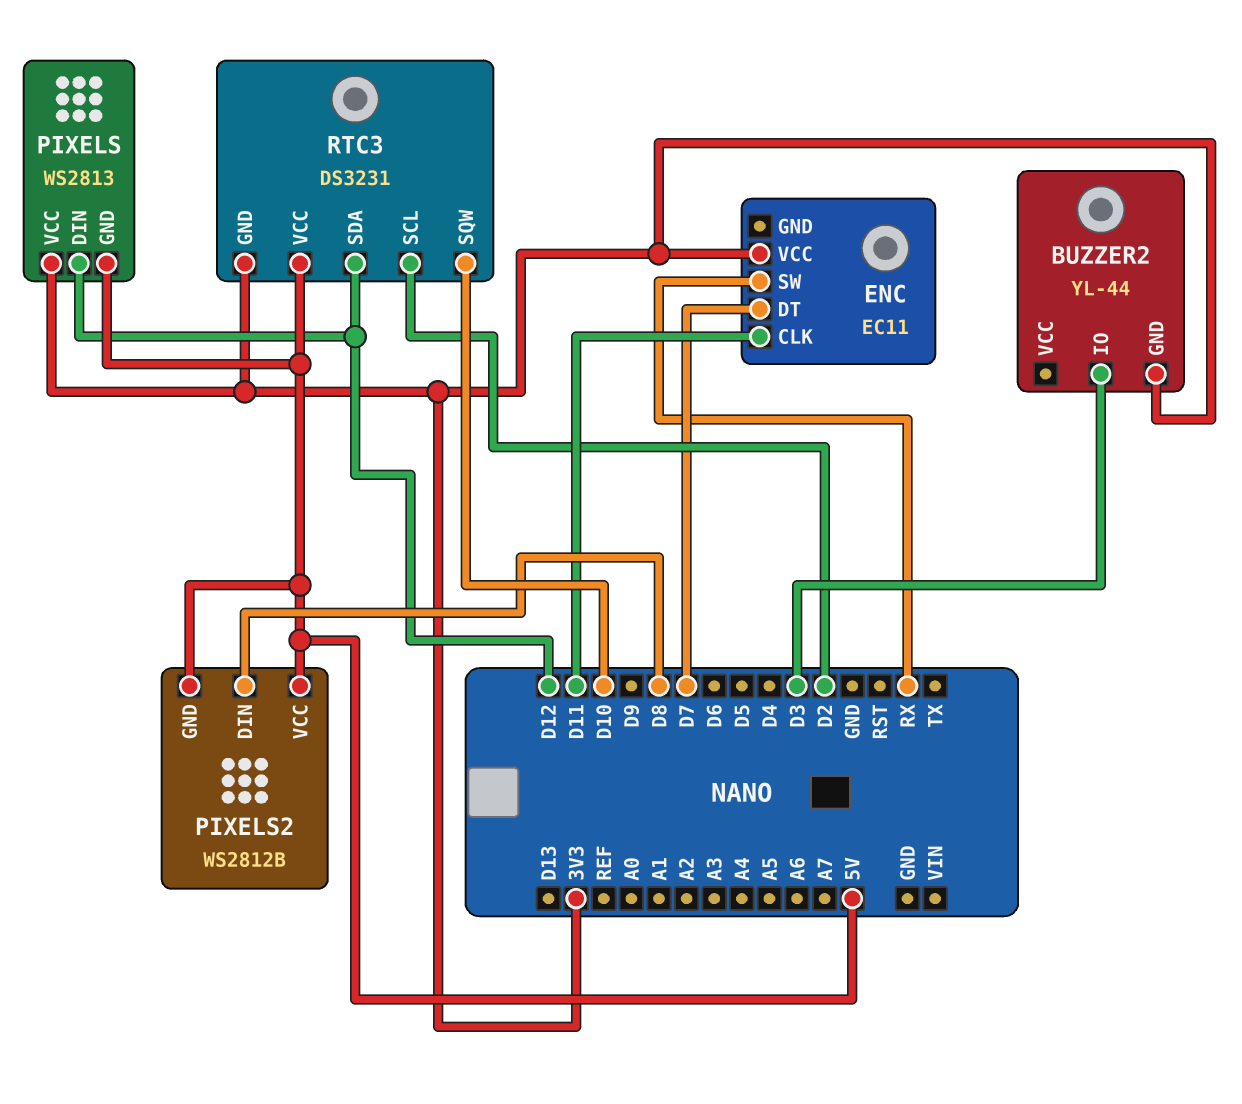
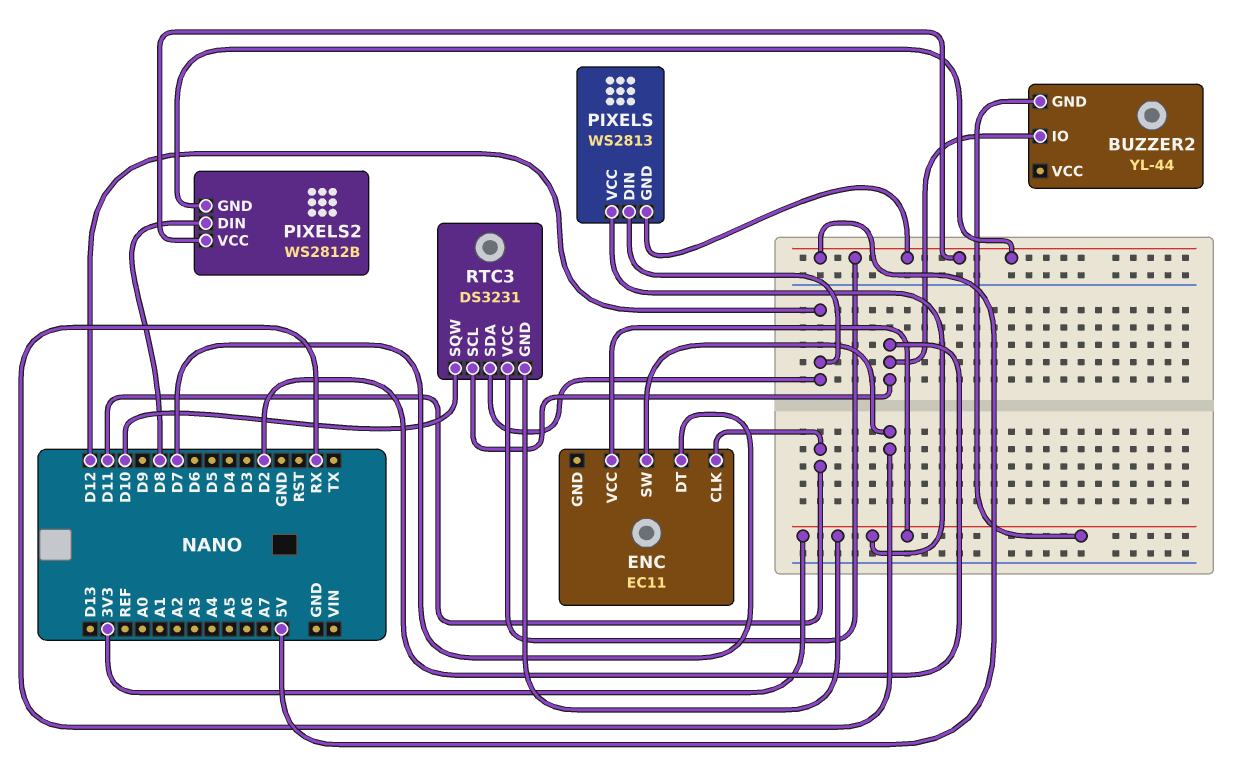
BUZZER2 pin IO: D3 -> D2

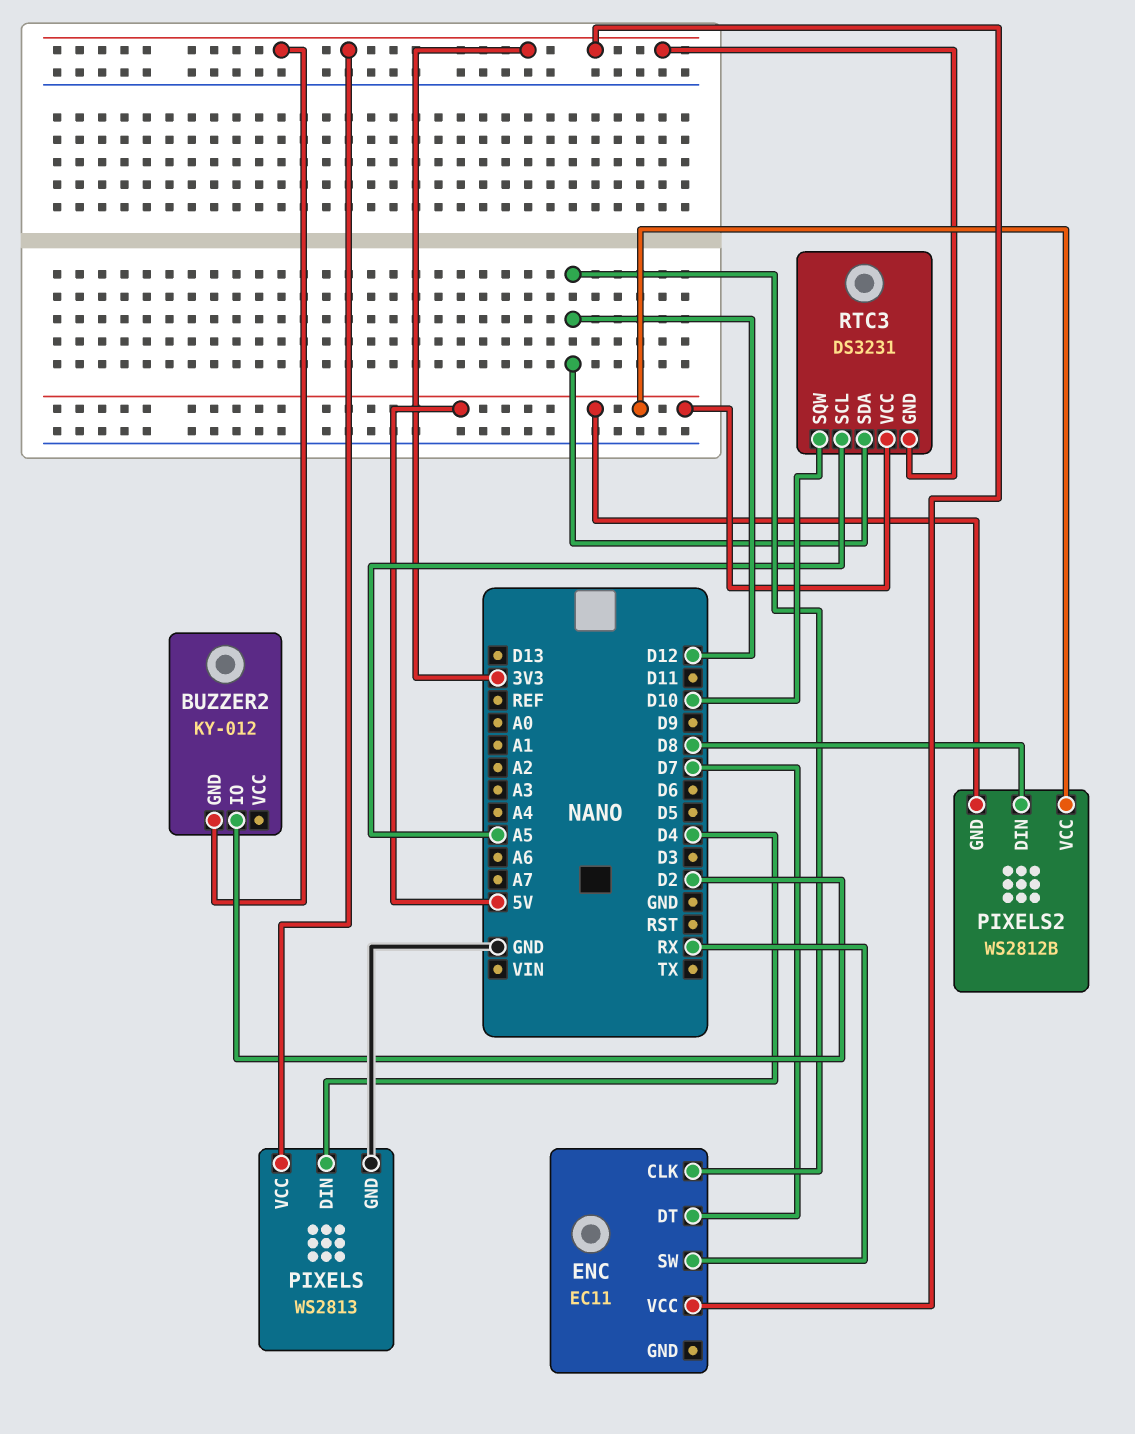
BUZZER2: YL-44 -> KY-012
ENC pin CLK: D11 -> D12
PIXELS pin DIN: D12 -> D4
PIXELS pin GND: 5V -> GND
RTC3 pin SCL: D2 -> A5

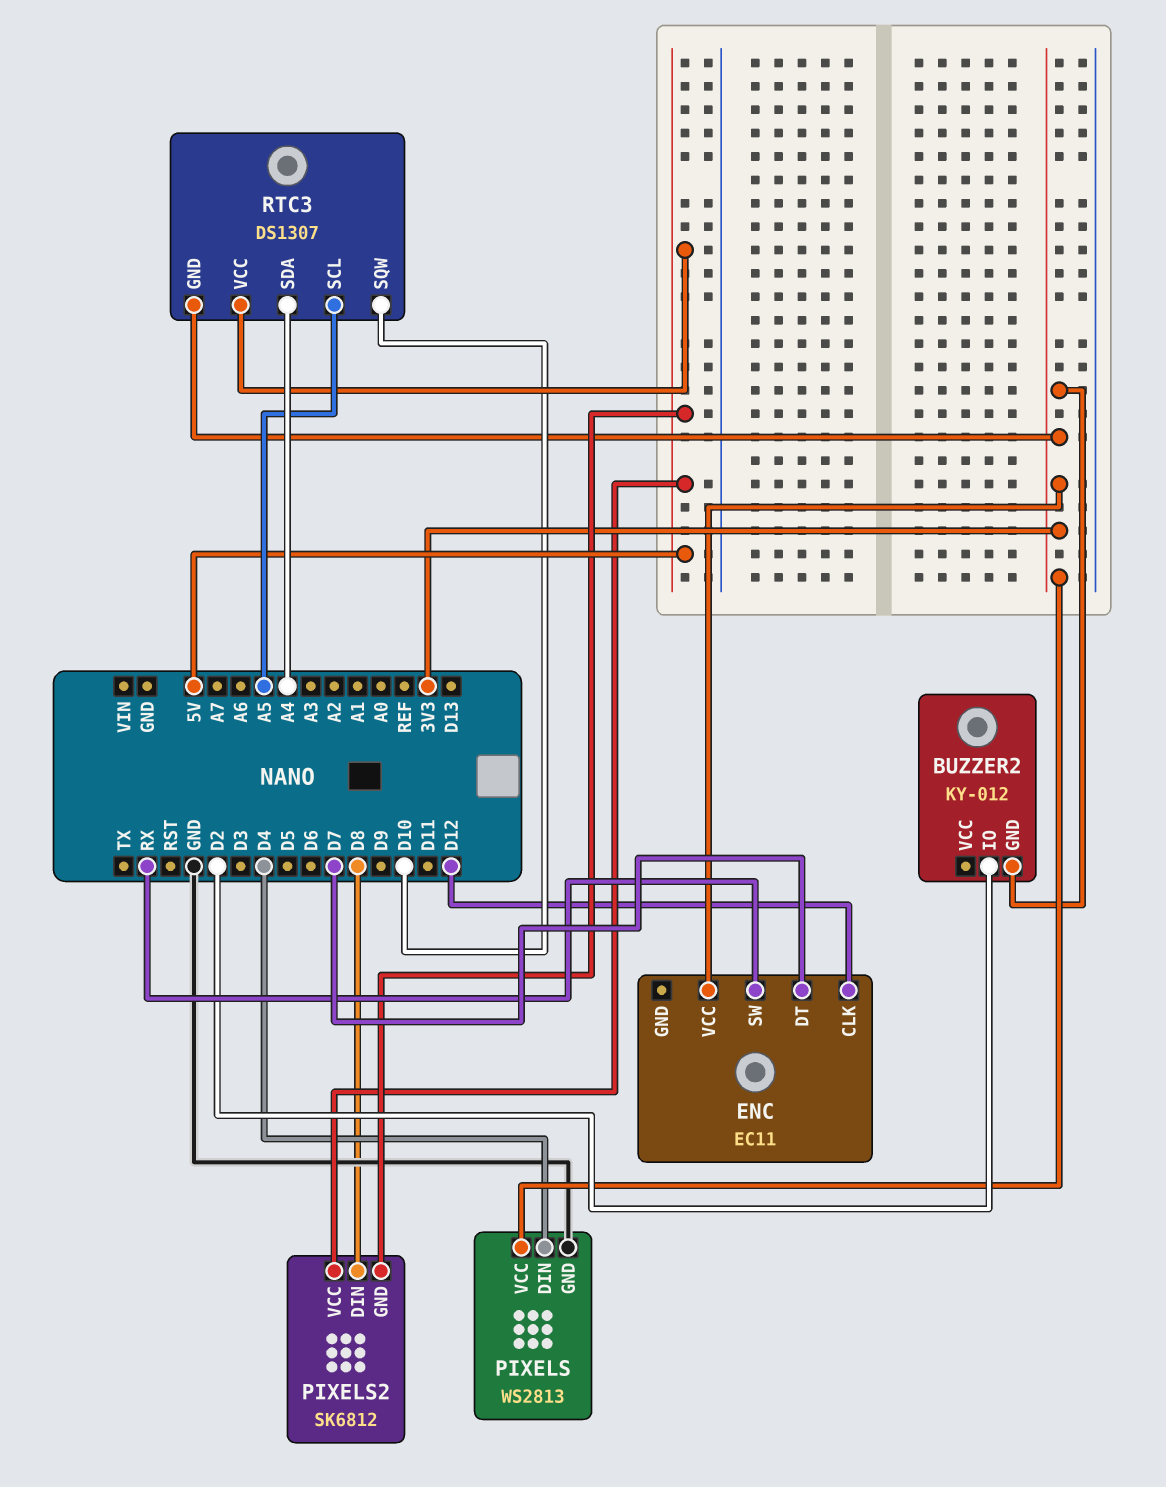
PIXELS2: WS2812B -> SK6812
RTC3: DS3231 -> DS1307
RTC3 pin SDA: D12 -> A4

